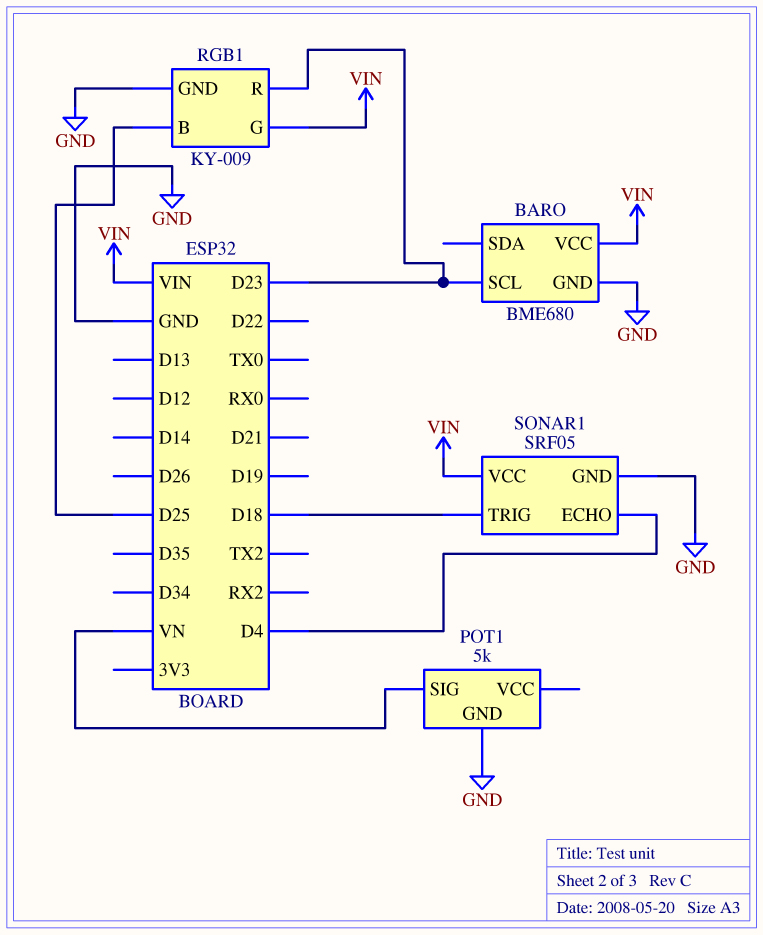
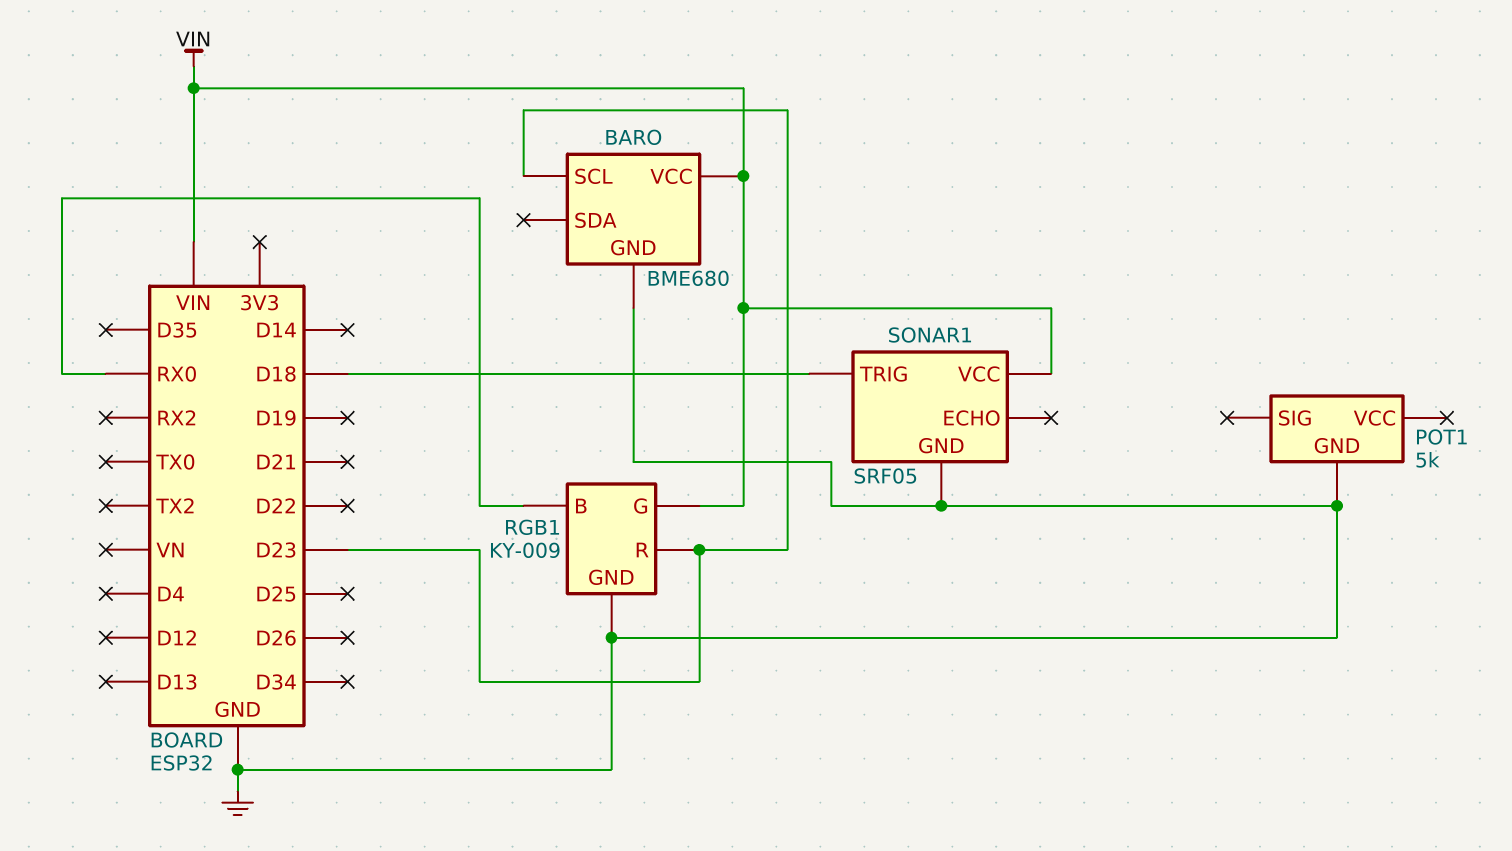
POT1 pin SIG: VN -> none
RGB1 pin B: D25 -> RX0
SONAR1 pin ECHO: D4 -> none

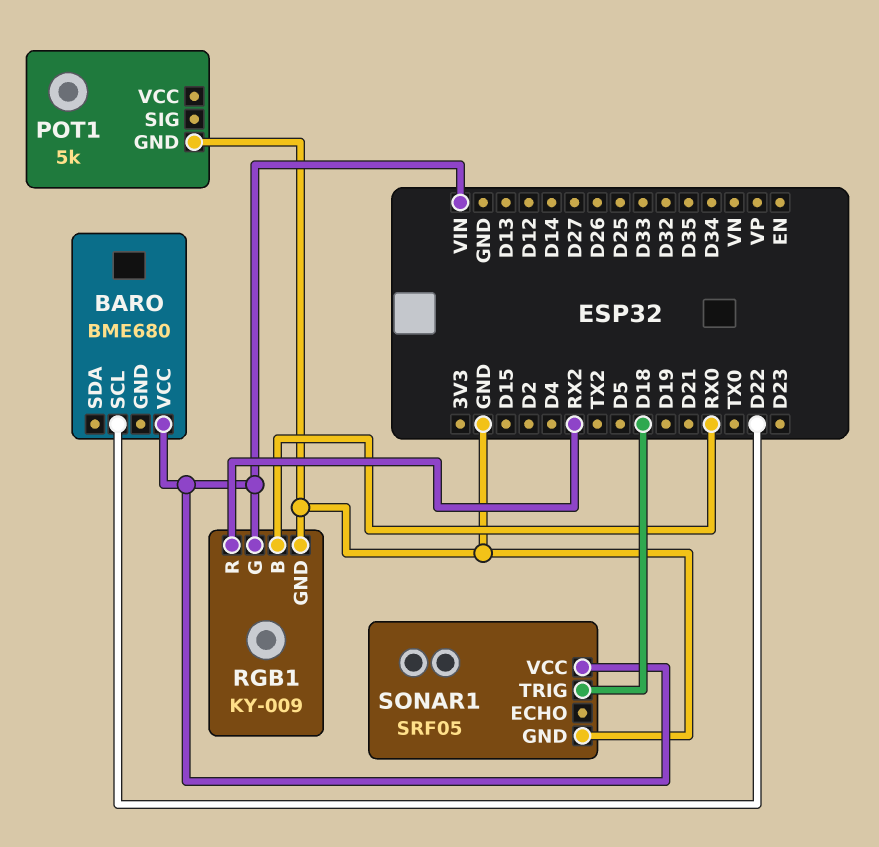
BARO pin GND: GND -> none
BARO pin SCL: D23 -> D22
RGB1 pin R: D23 -> RX2

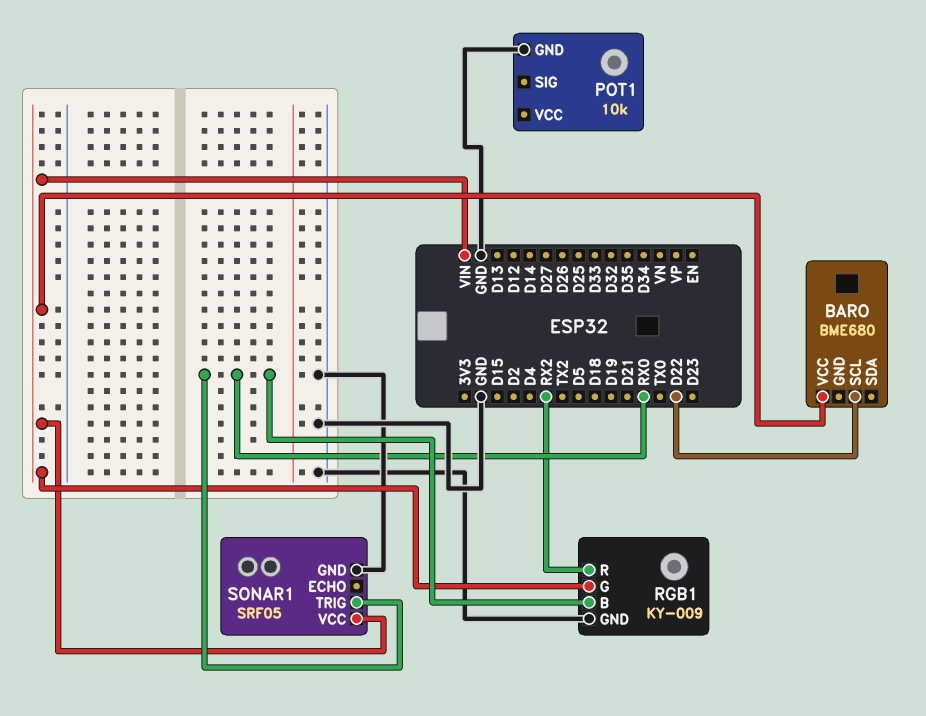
POT1: 5k -> 10k
SONAR1 pin TRIG: D18 -> RX0

